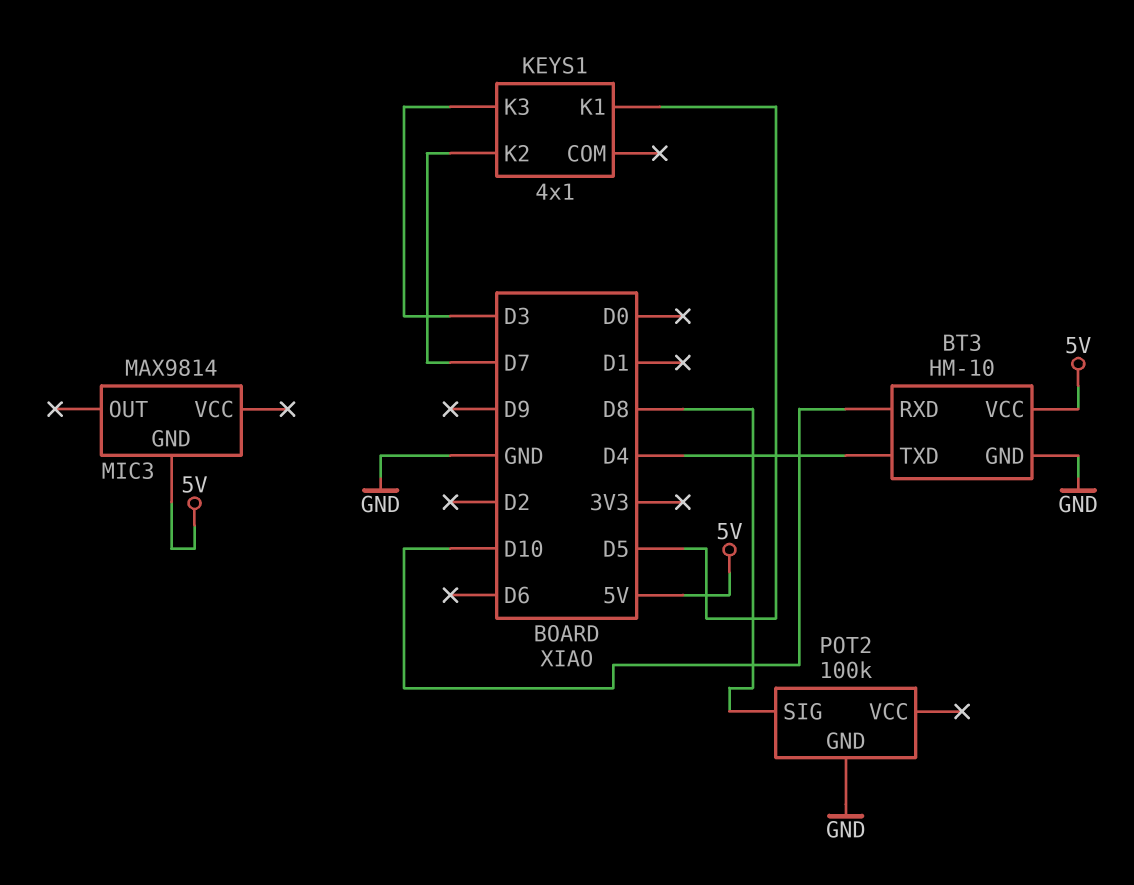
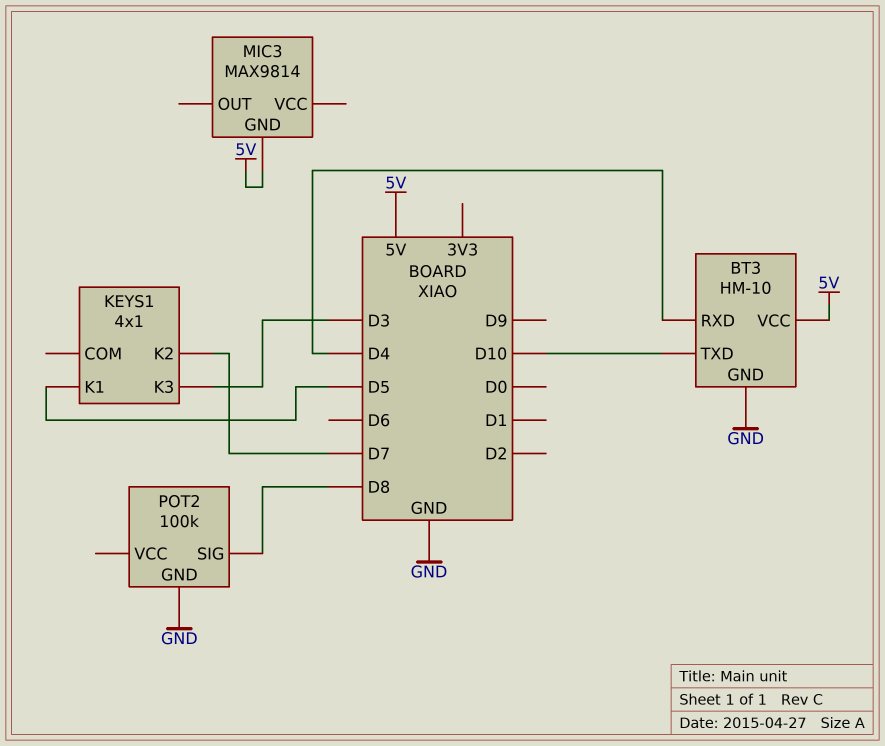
BT3 pin RXD: D10 -> D4
BT3 pin TXD: D4 -> D10

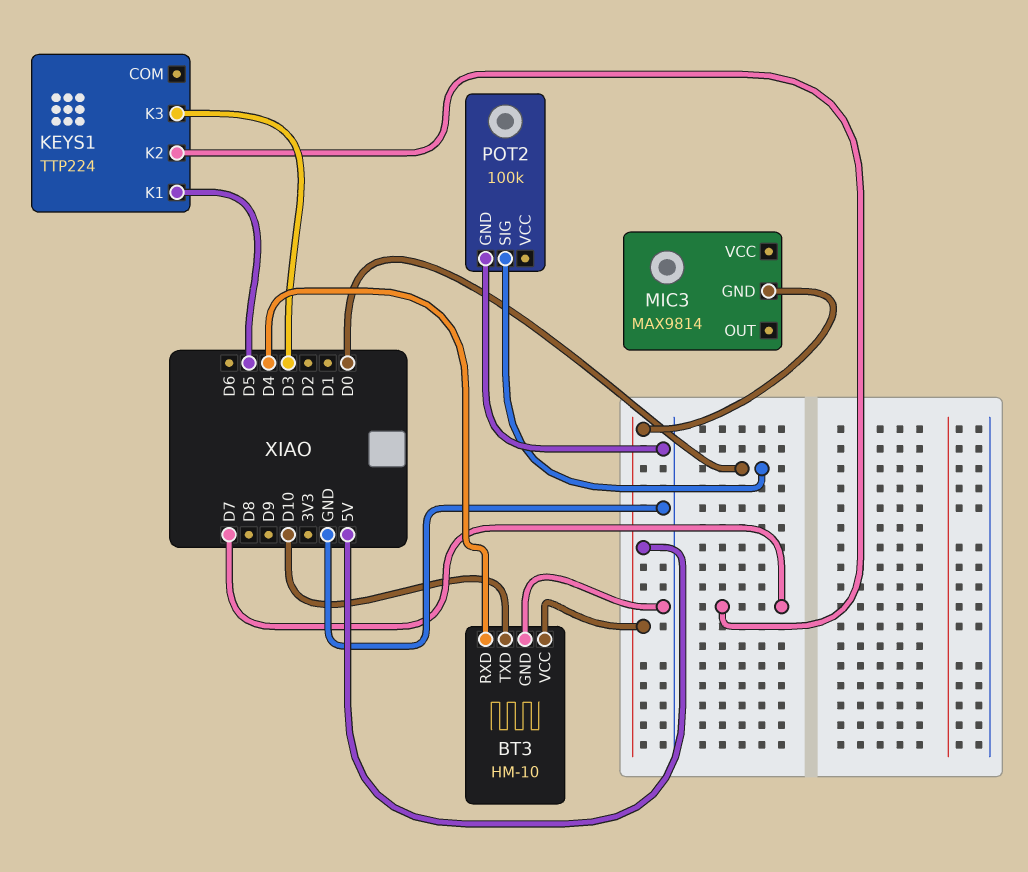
KEYS1: 4x1 -> TTP224
POT2 pin SIG: D8 -> D0

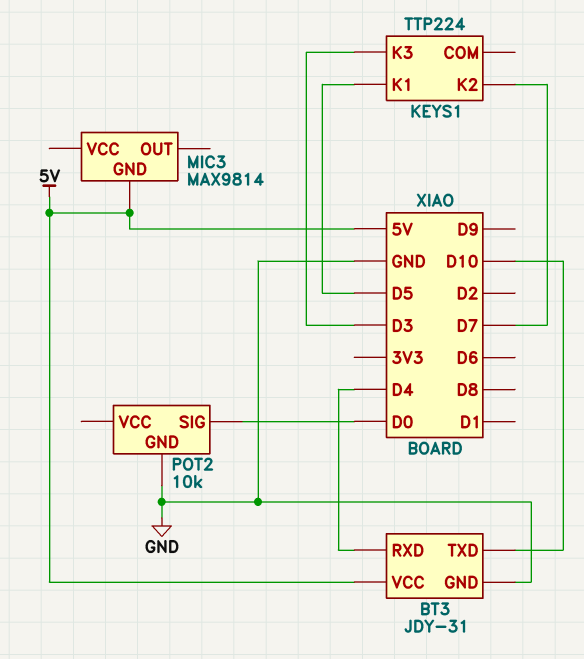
BT3: HM-10 -> JDY-31
POT2: 100k -> 10k

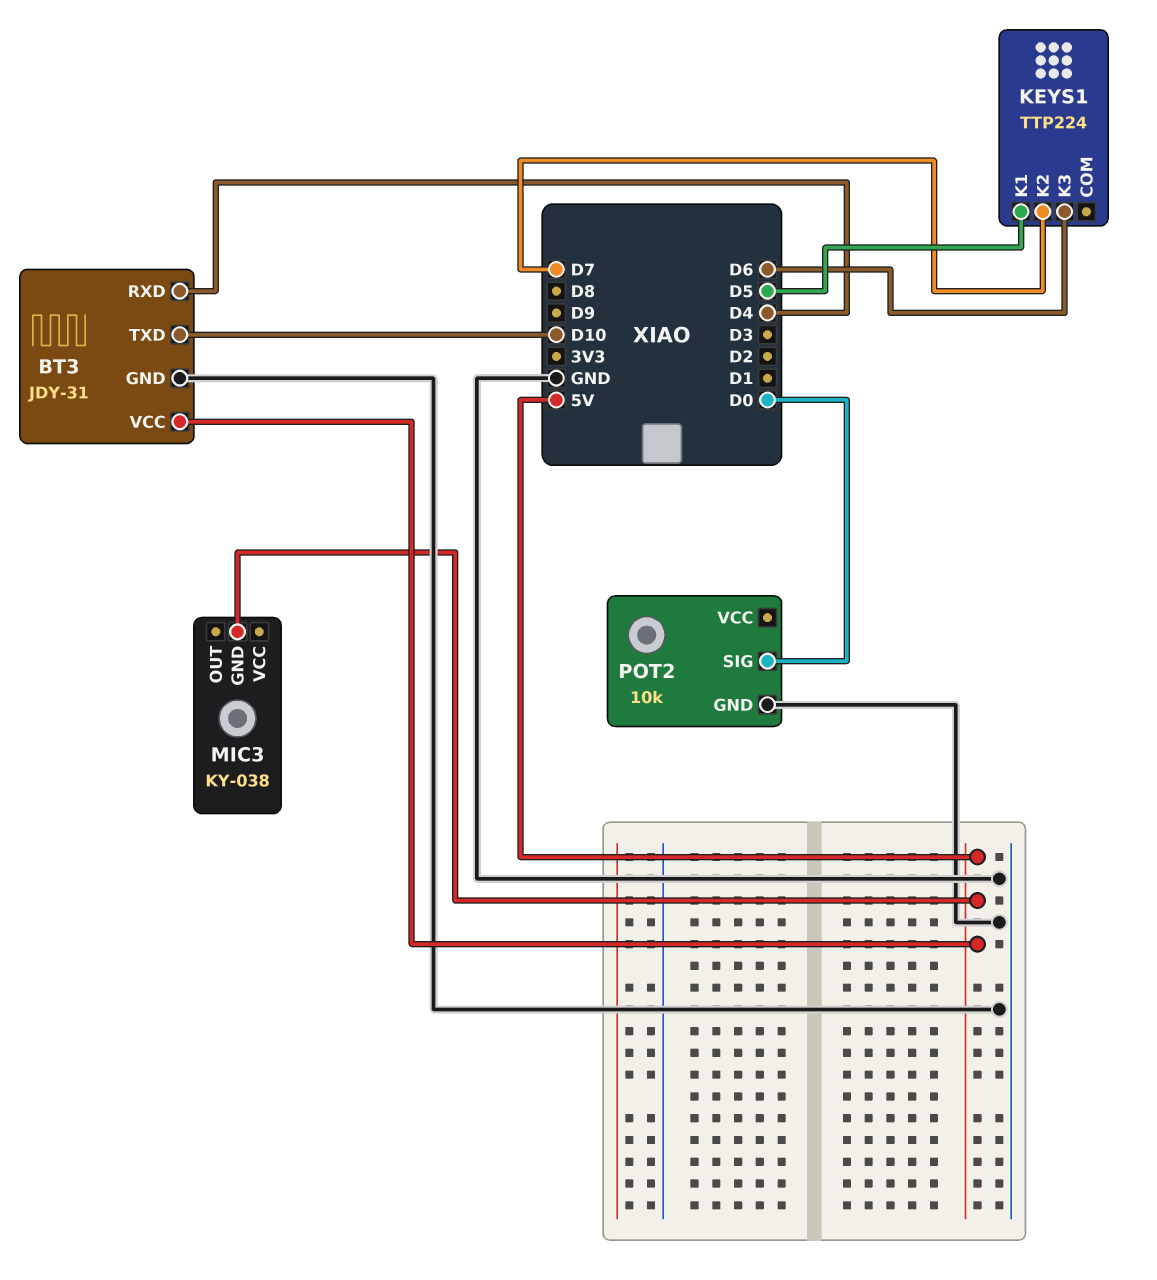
KEYS1 pin K3: D3 -> D6
MIC3: MAX9814 -> KY-038

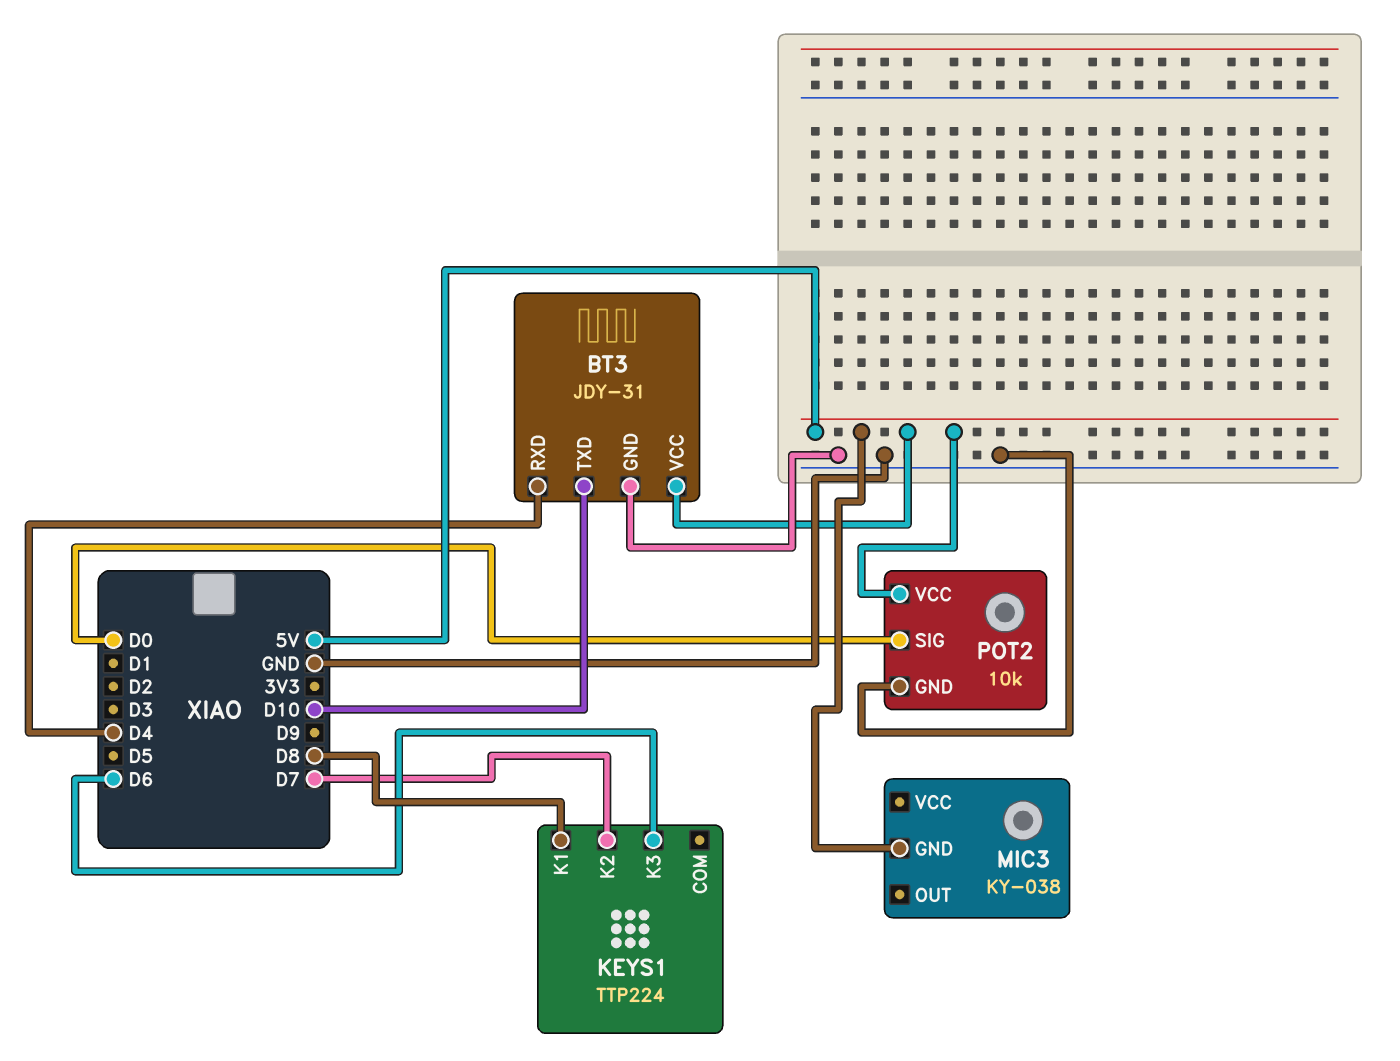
KEYS1 pin K1: D5 -> D8
POT2 pin VCC: none -> 5V

